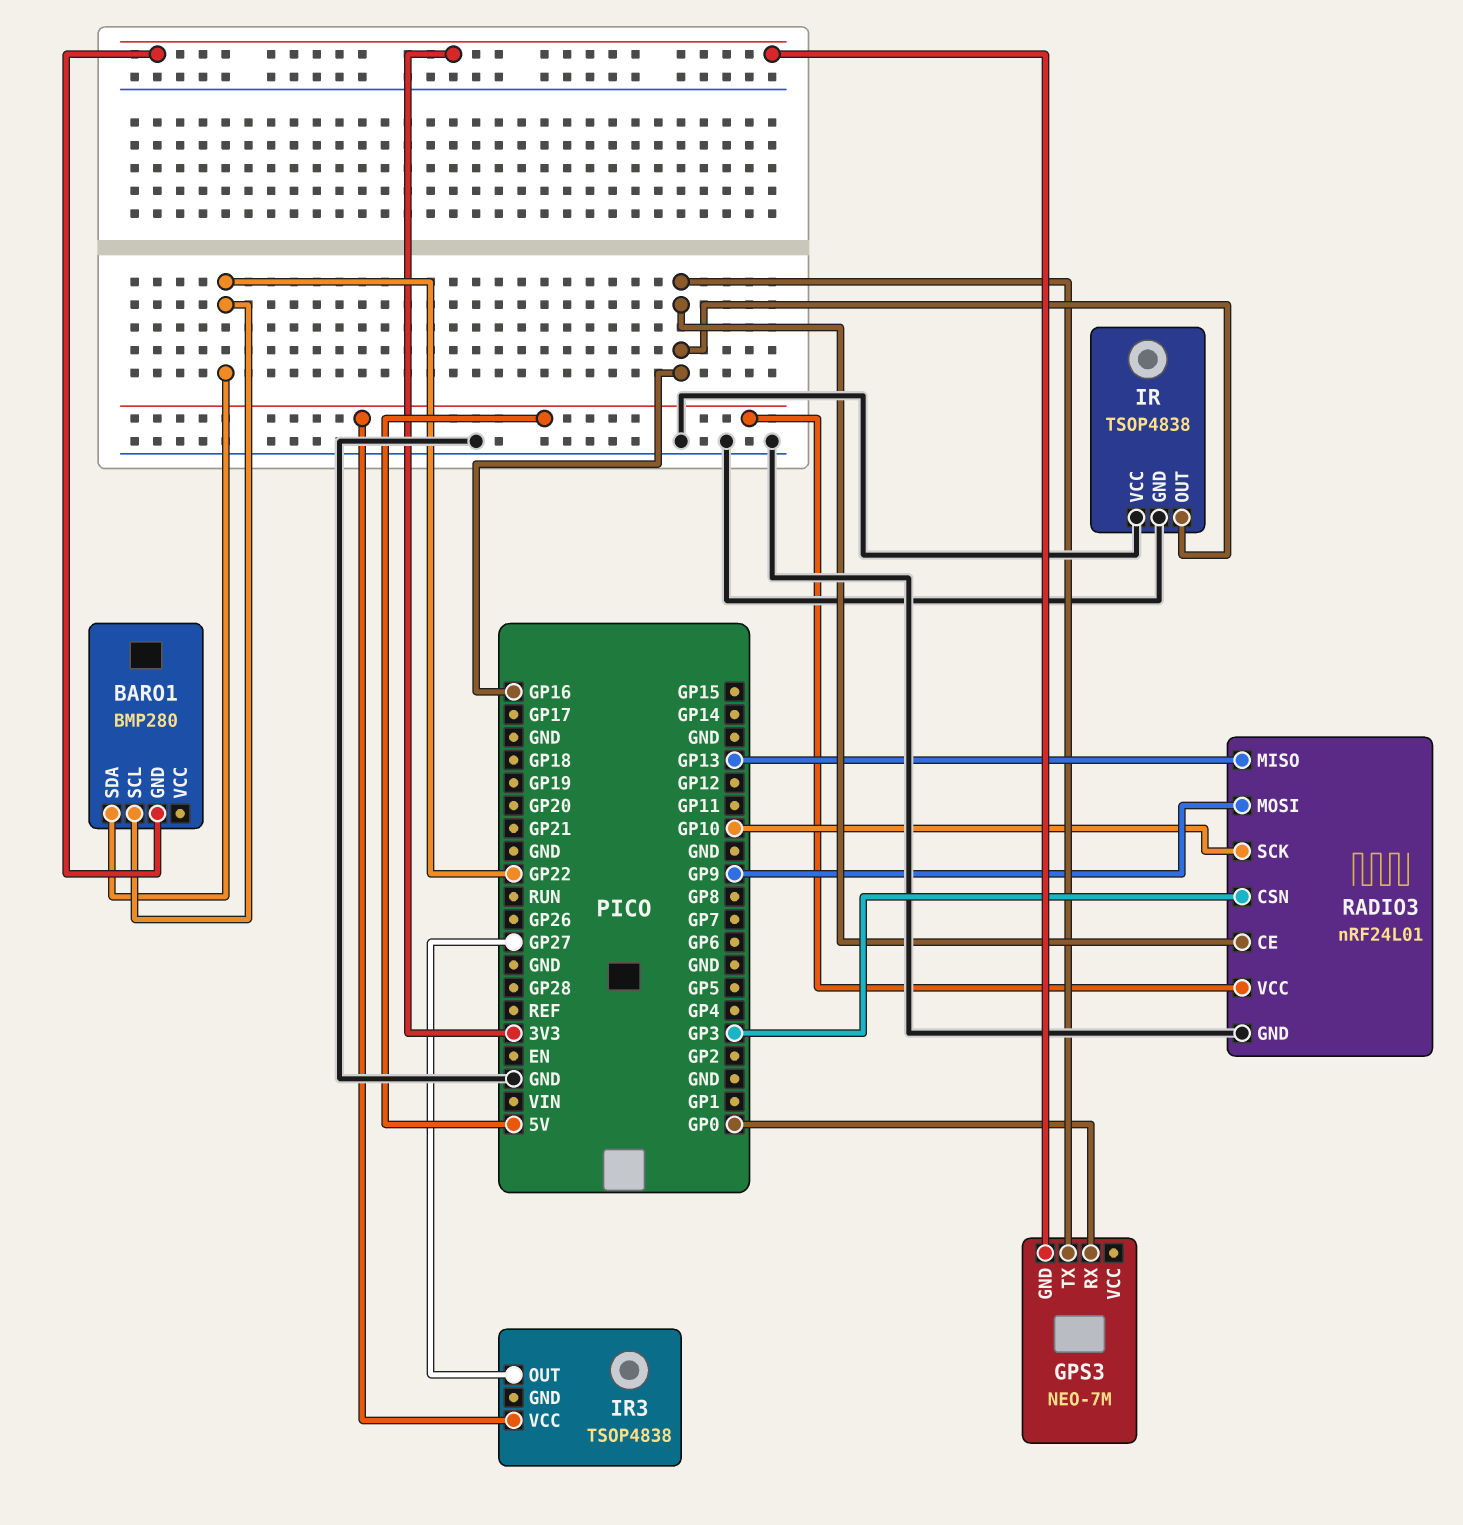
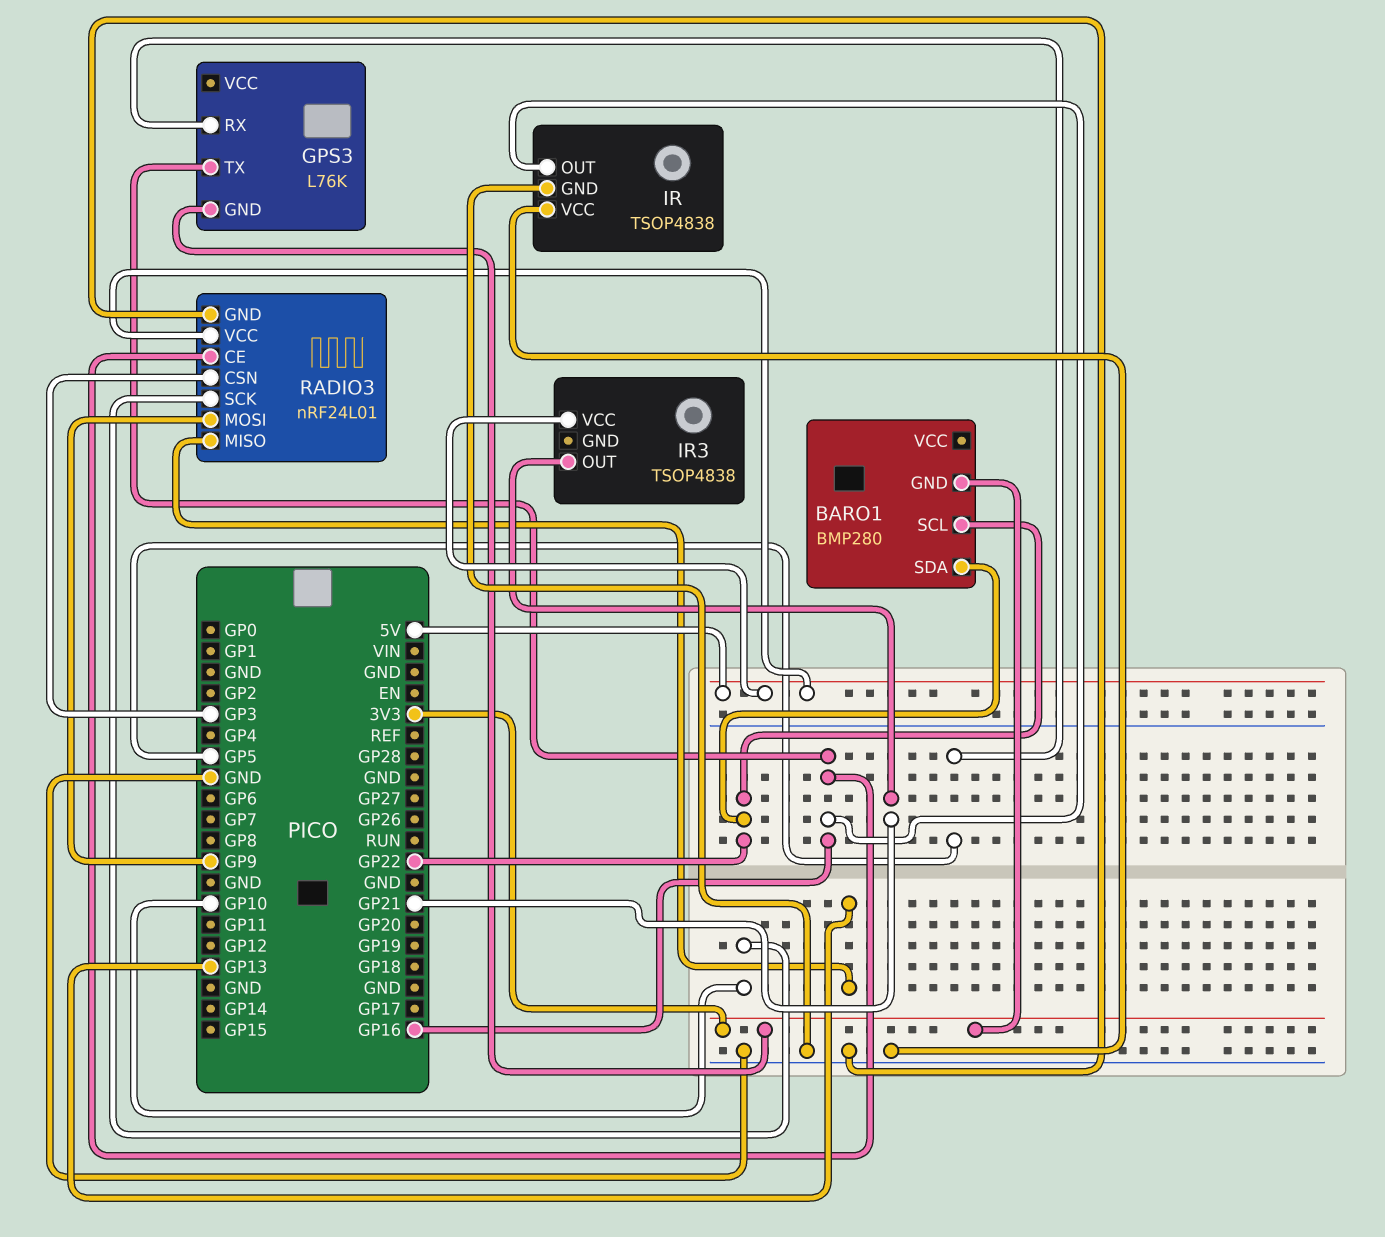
GPS3: NEO-7M -> L76K
GPS3 pin RX: GP0 -> GP5
IR3 pin OUT: GP27 -> GP21

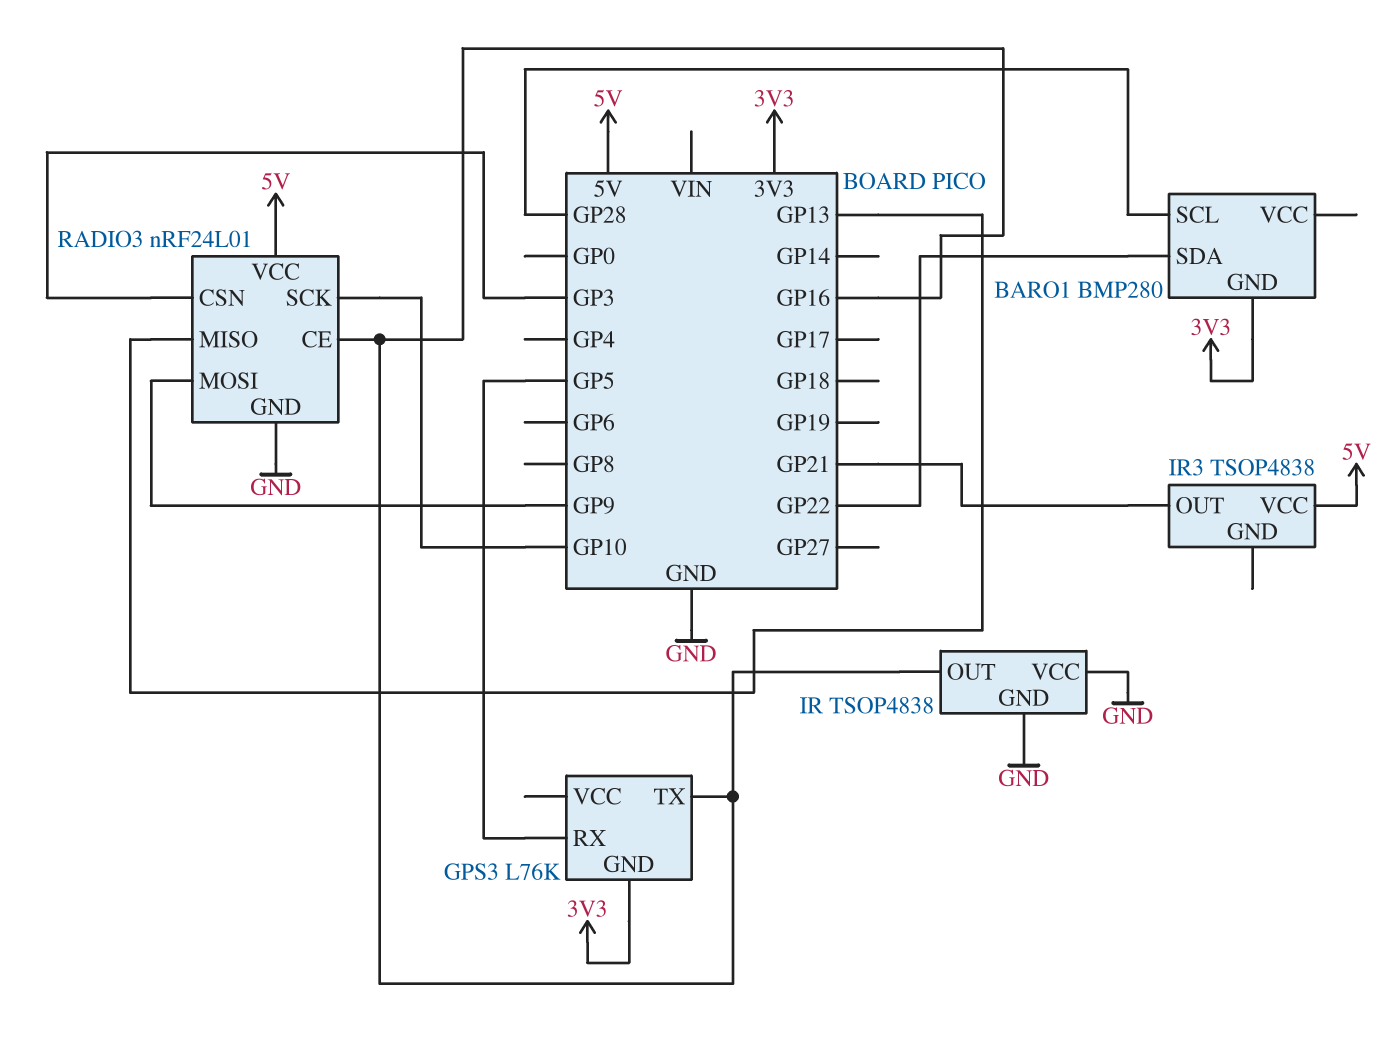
BARO1 pin SCL: GP22 -> GP28

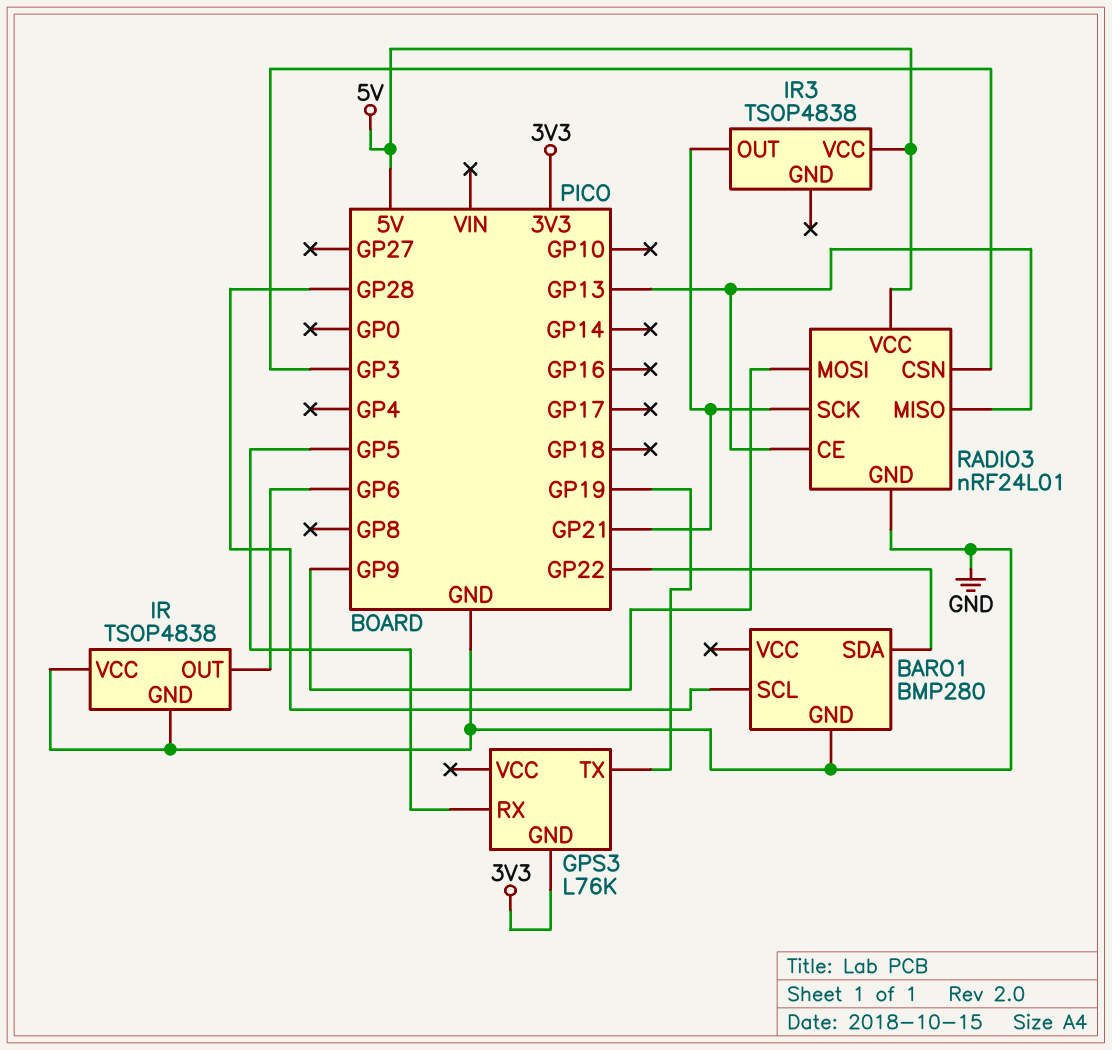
BARO1 pin GND: 3V3 -> GND
GPS3 pin TX: GP16 -> GP19
IR pin OUT: GP16 -> GP6
RADIO3 pin CE: GP16 -> GP13
RADIO3 pin SCK: GP10 -> GP21

